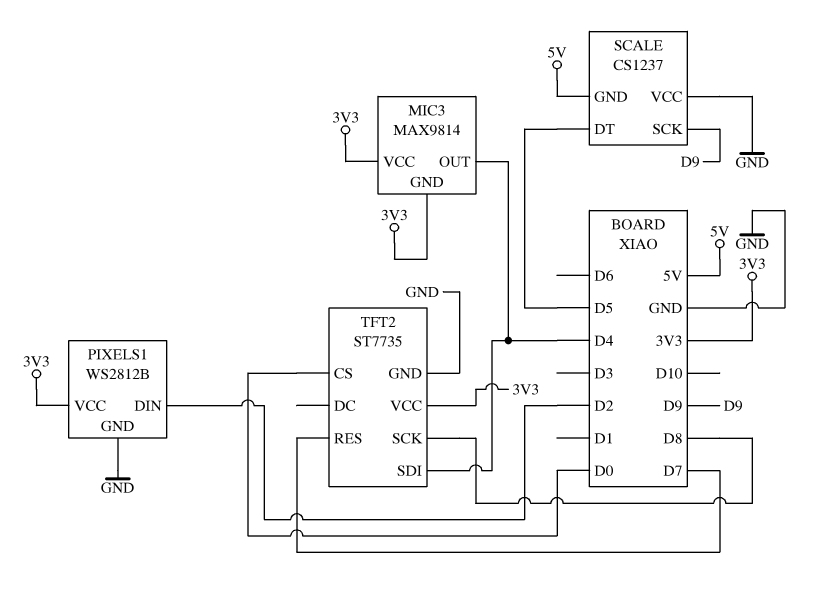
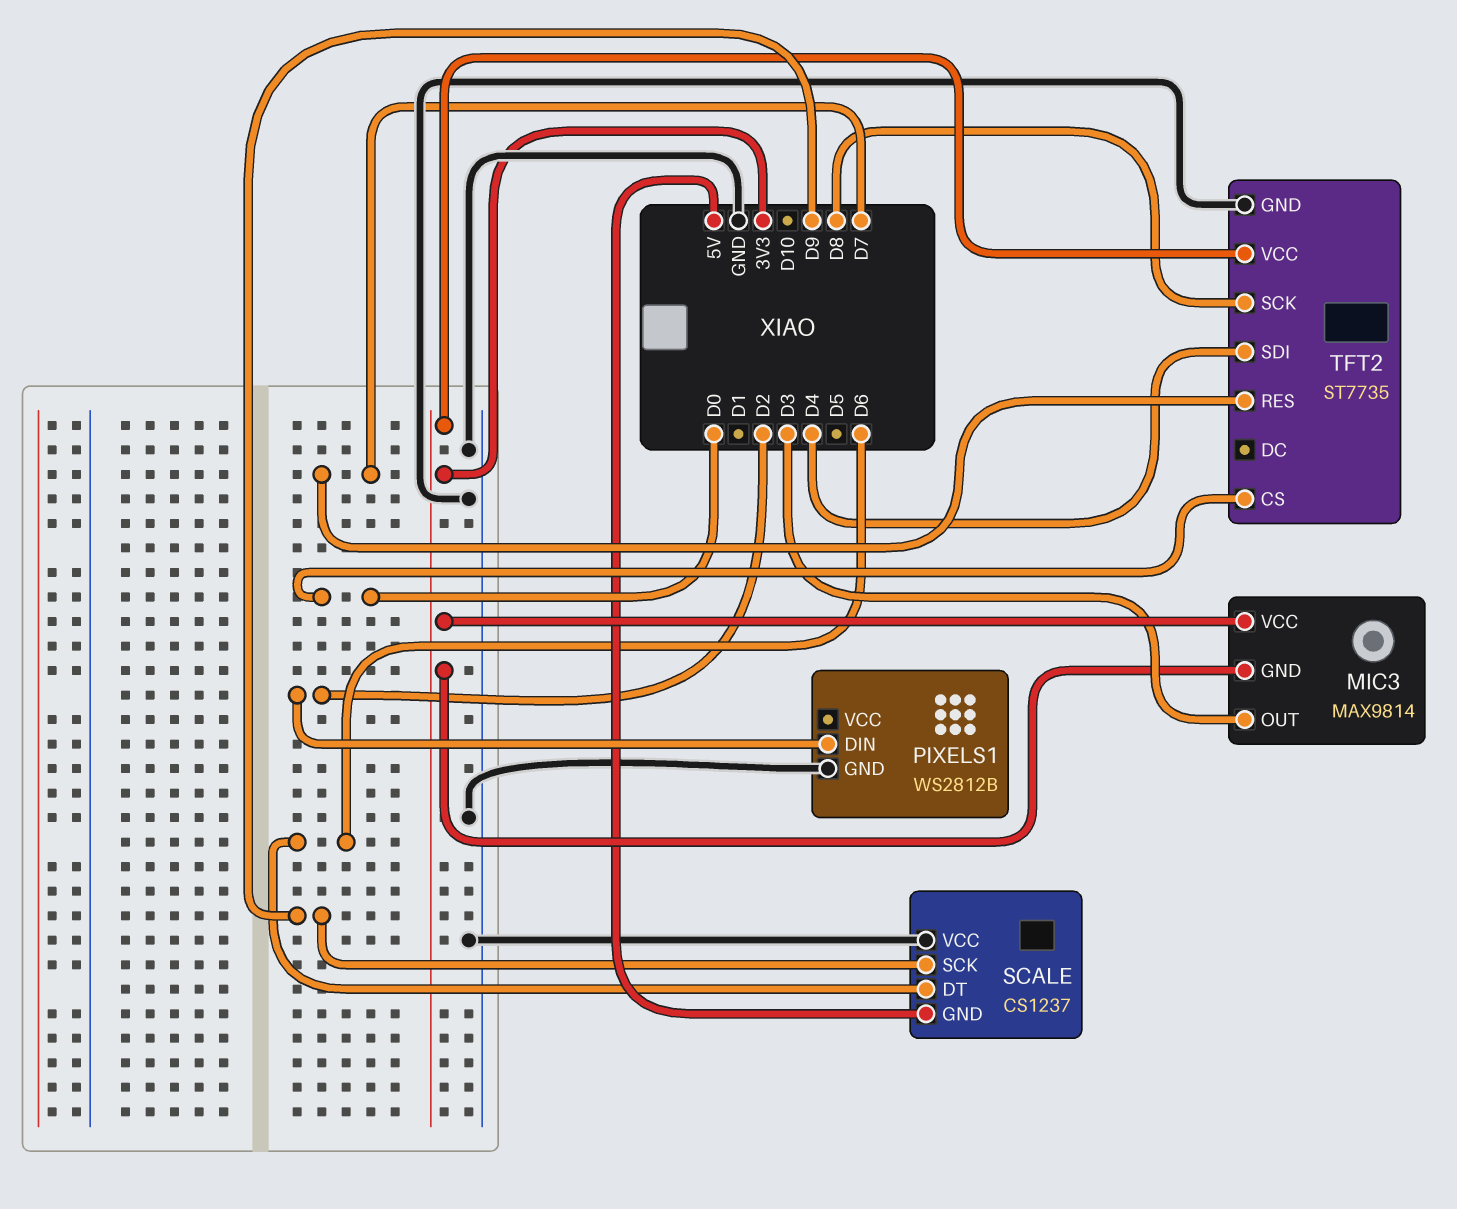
MIC3 pin OUT: D4 -> D3
PIXELS1 pin VCC: 3V3 -> none
SCALE pin DT: D5 -> D6

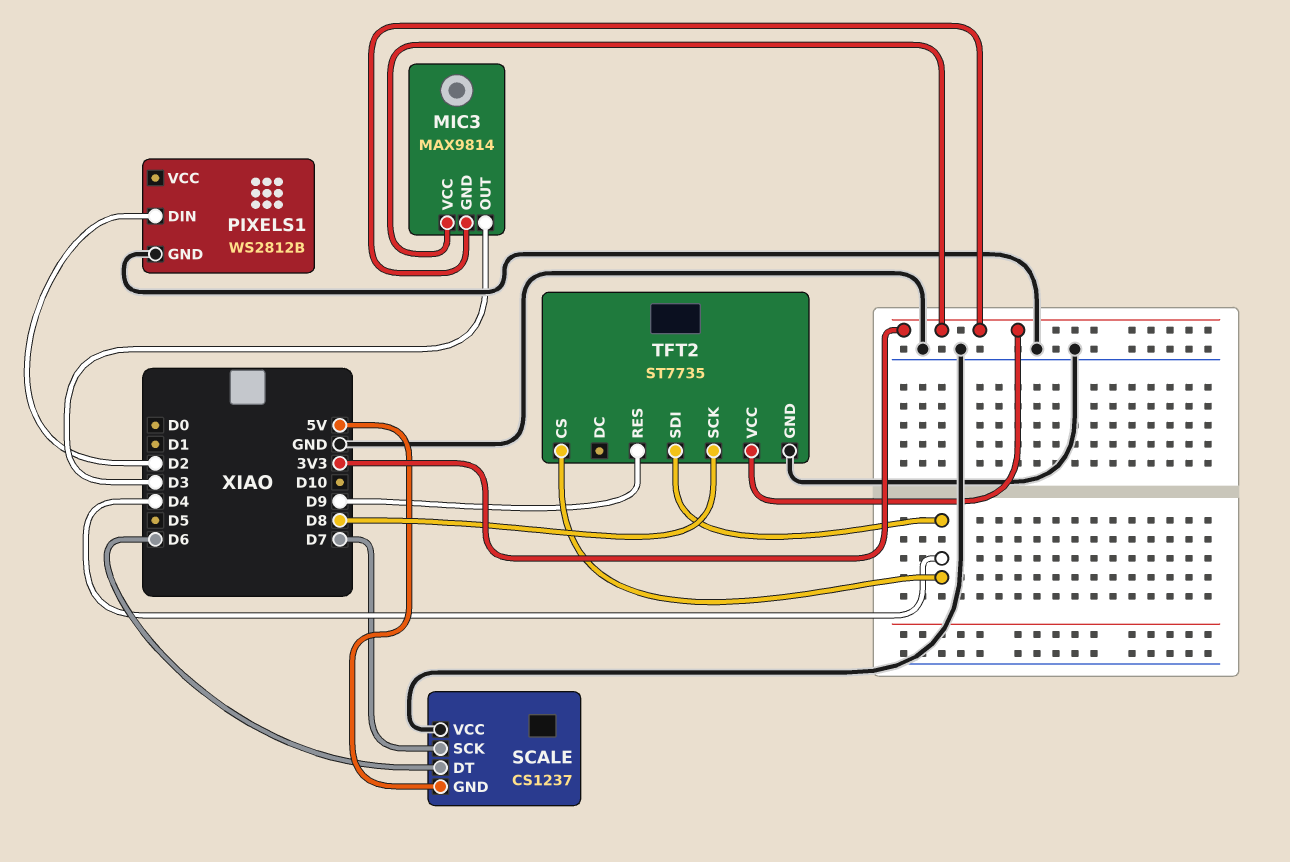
SCALE pin SCK: D9 -> D7
TFT2 pin CS: D0 -> D4
TFT2 pin RES: D7 -> D9

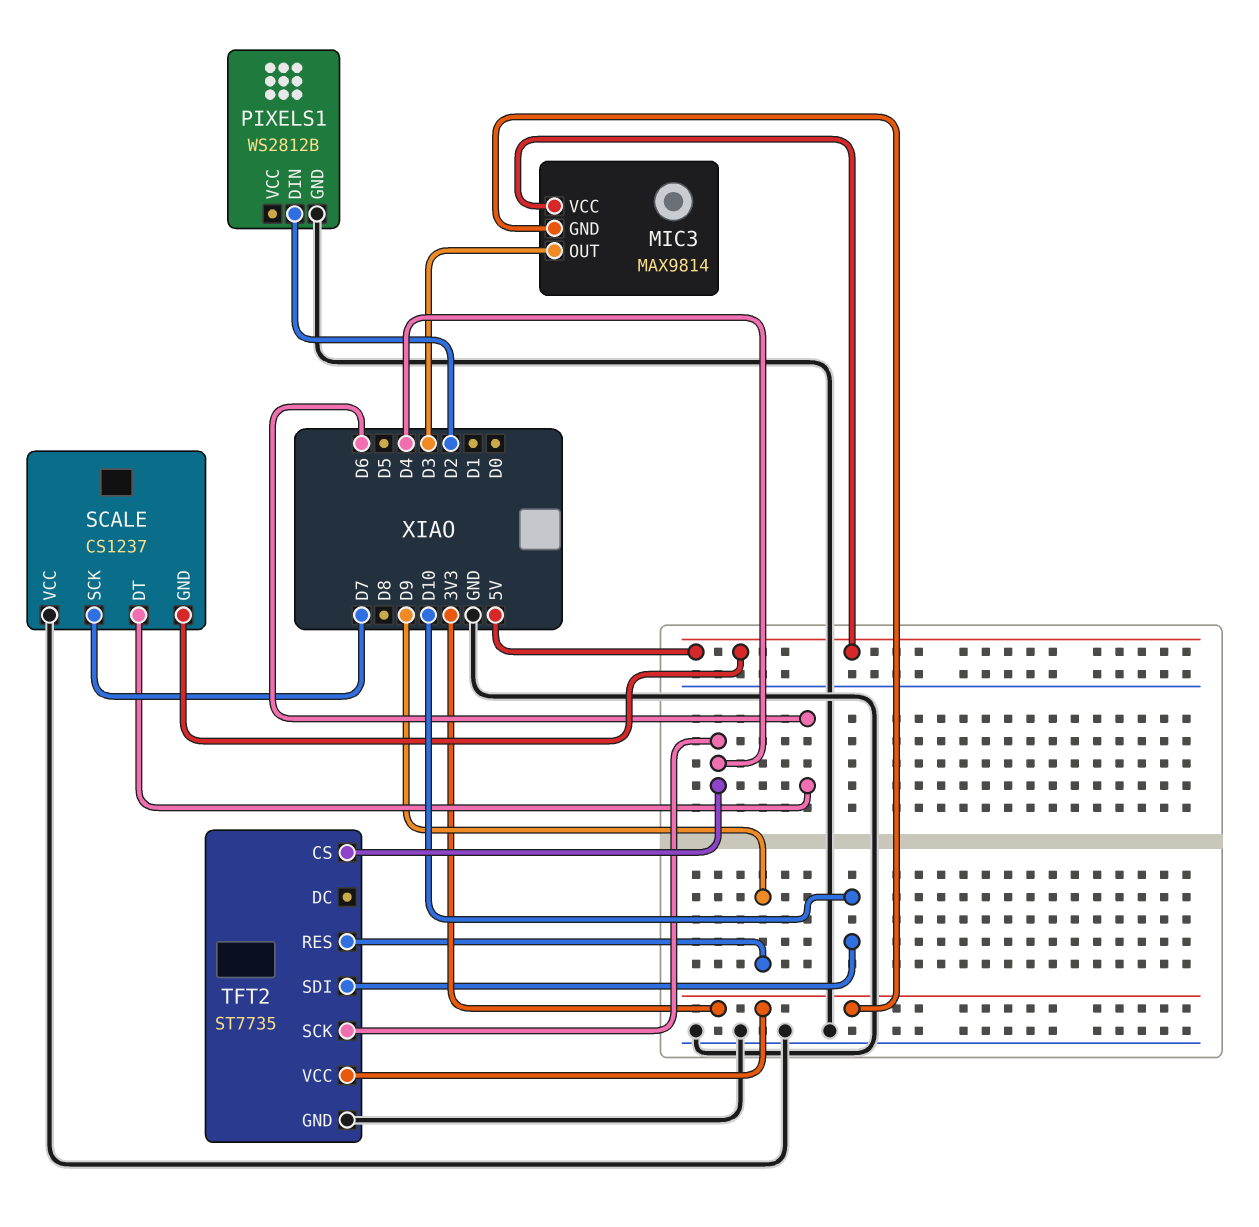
MIC3 pin VCC: 3V3 -> 5V
TFT2 pin SCK: D8 -> D4
TFT2 pin SDI: D4 -> D10

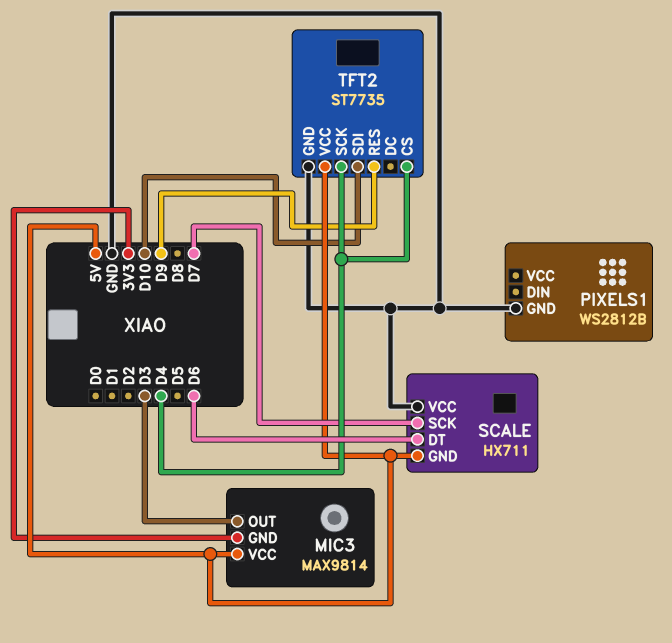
PIXELS1 pin DIN: D2 -> none
SCALE: CS1237 -> HX711
TFT2 pin VCC: 3V3 -> 5V

